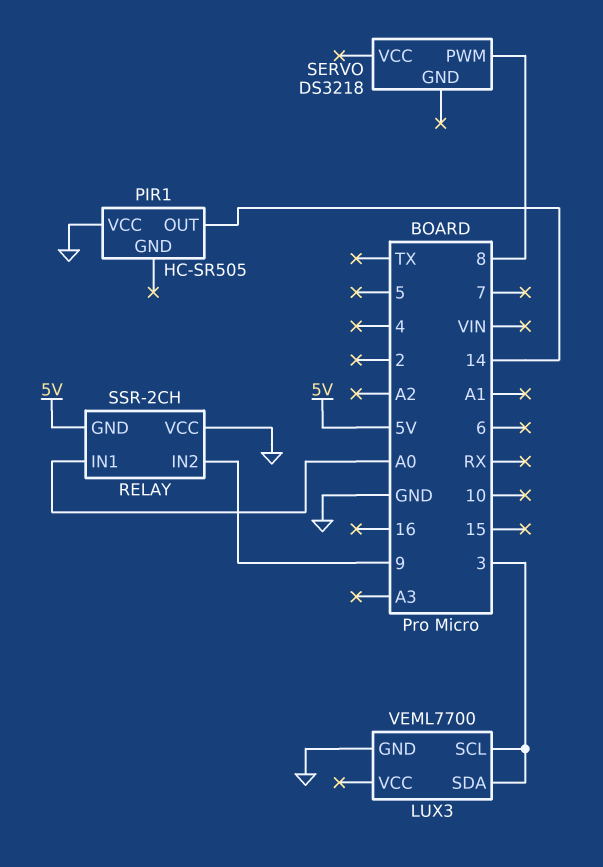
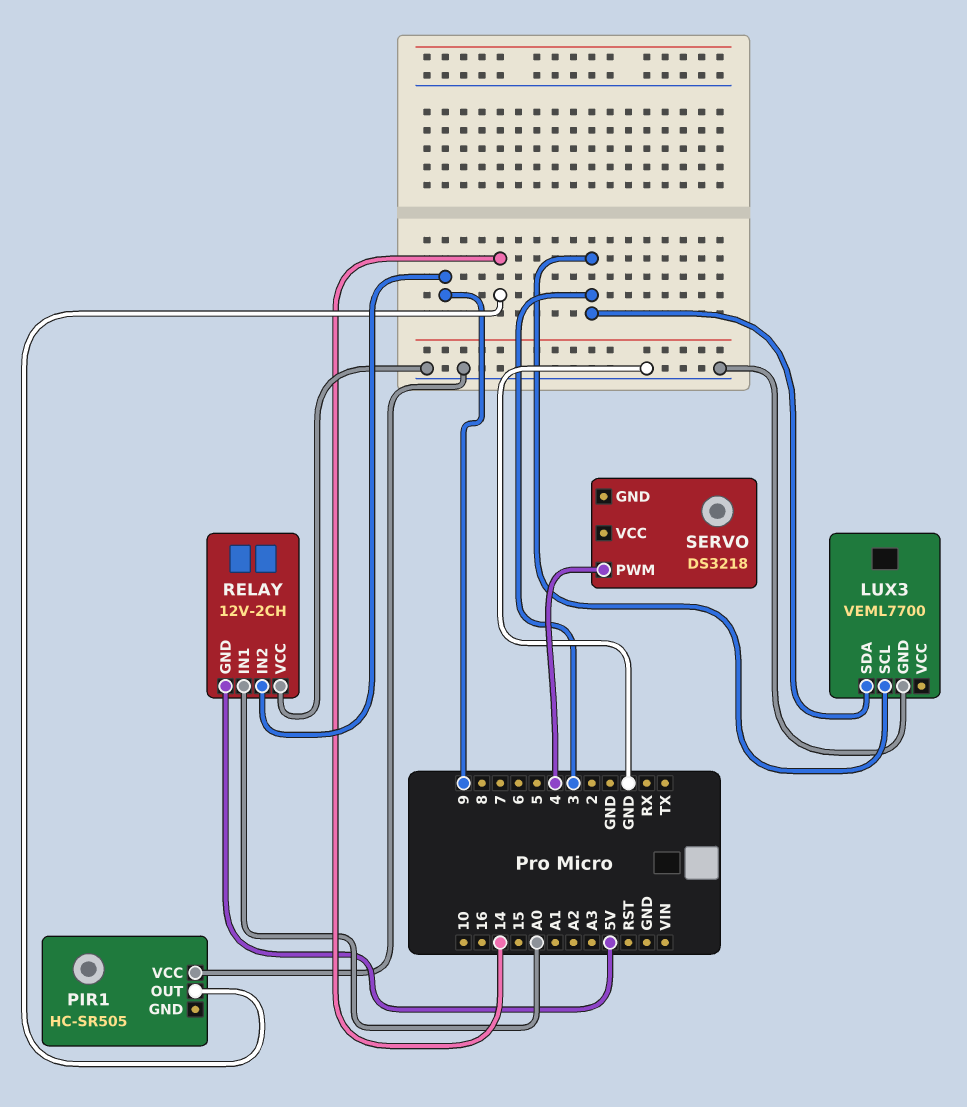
RELAY: SSR-2CH -> 12V-2CH
SERVO pin PWM: 8 -> 4

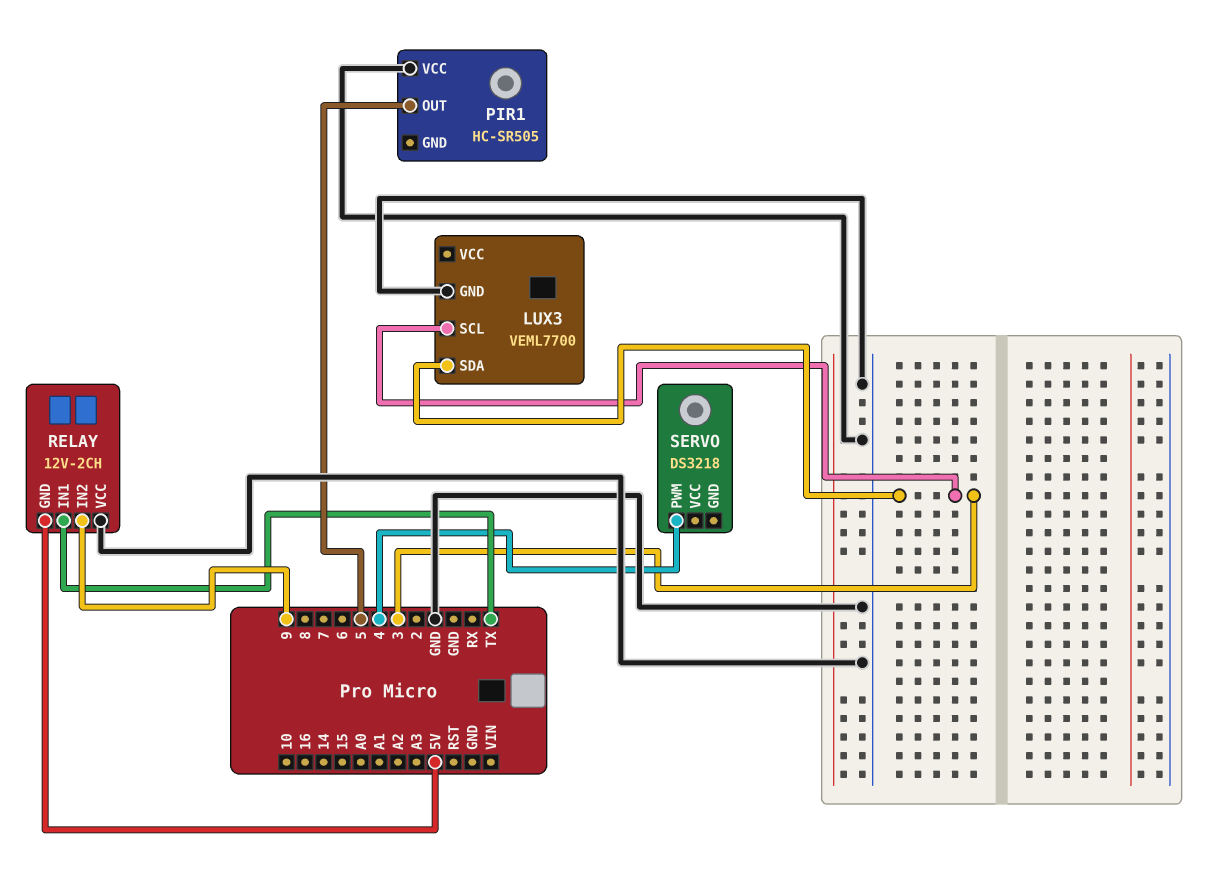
PIR1 pin OUT: 14 -> 5
RELAY pin IN1: A0 -> TX

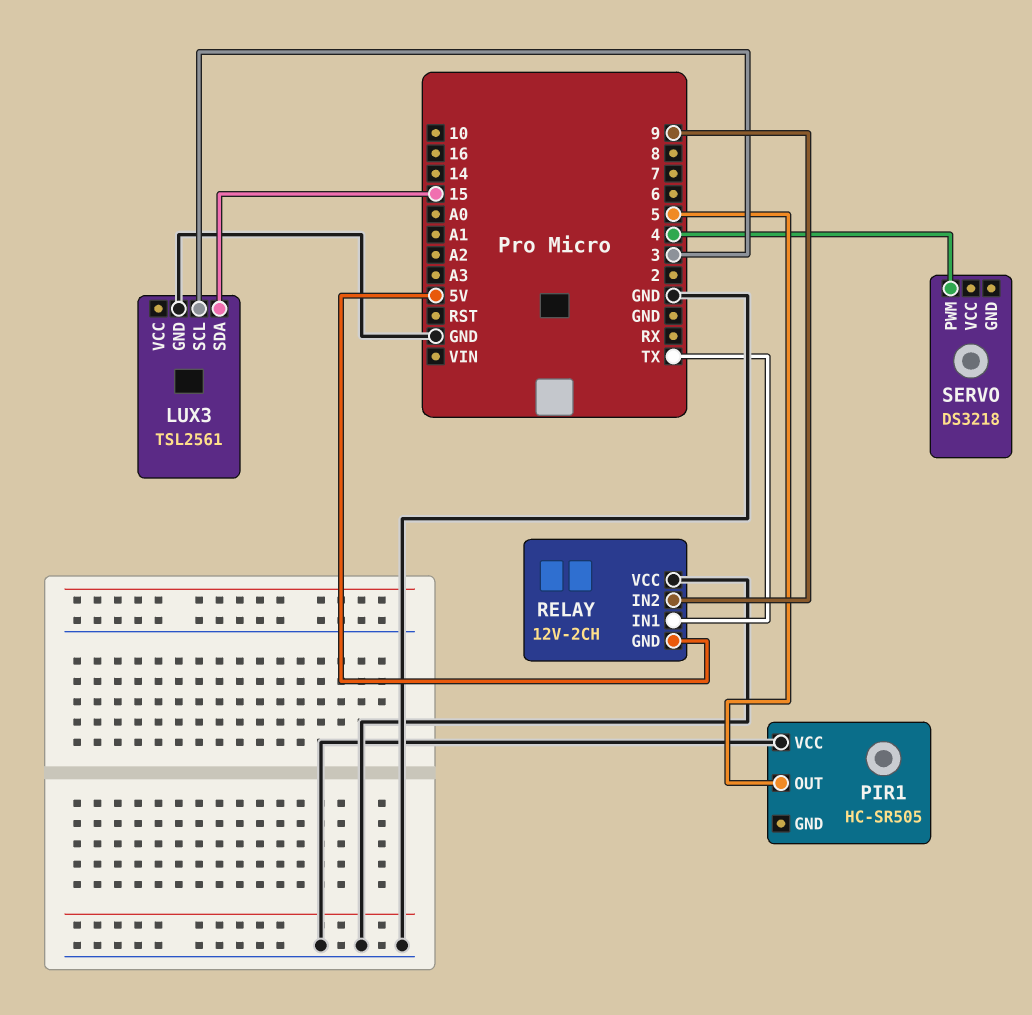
LUX3: VEML7700 -> TSL2561
LUX3 pin SDA: 3 -> 15

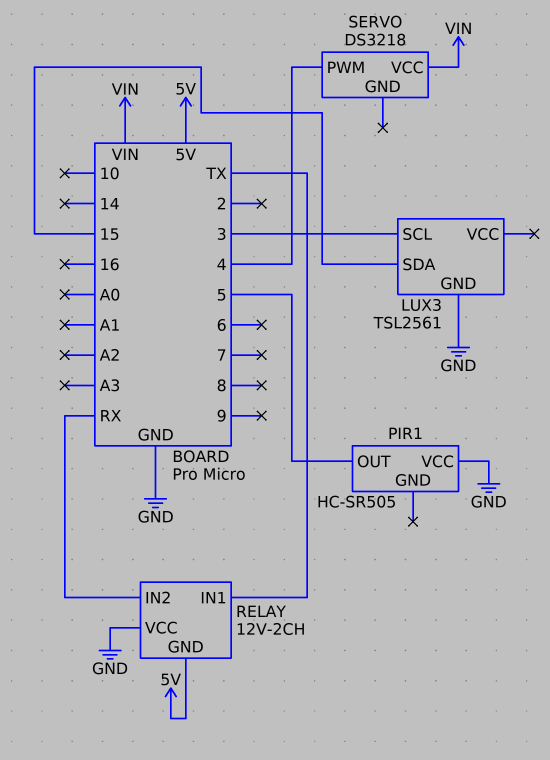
RELAY pin IN2: 9 -> RX
SERVO pin VCC: none -> VIN

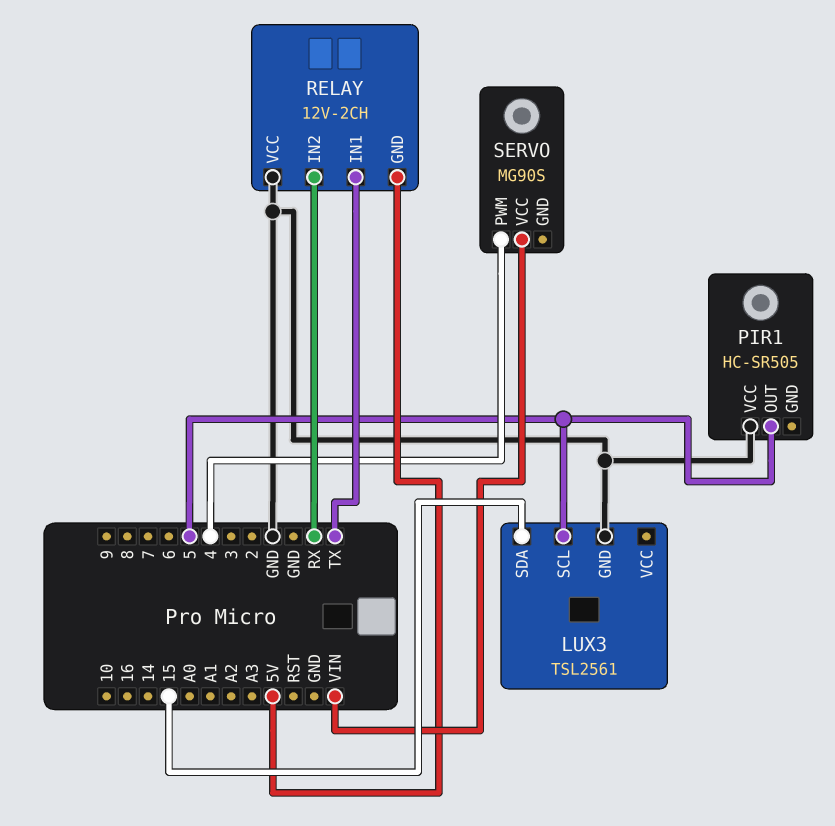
LUX3 pin SCL: 3 -> 5
SERVO: DS3218 -> MG90S

